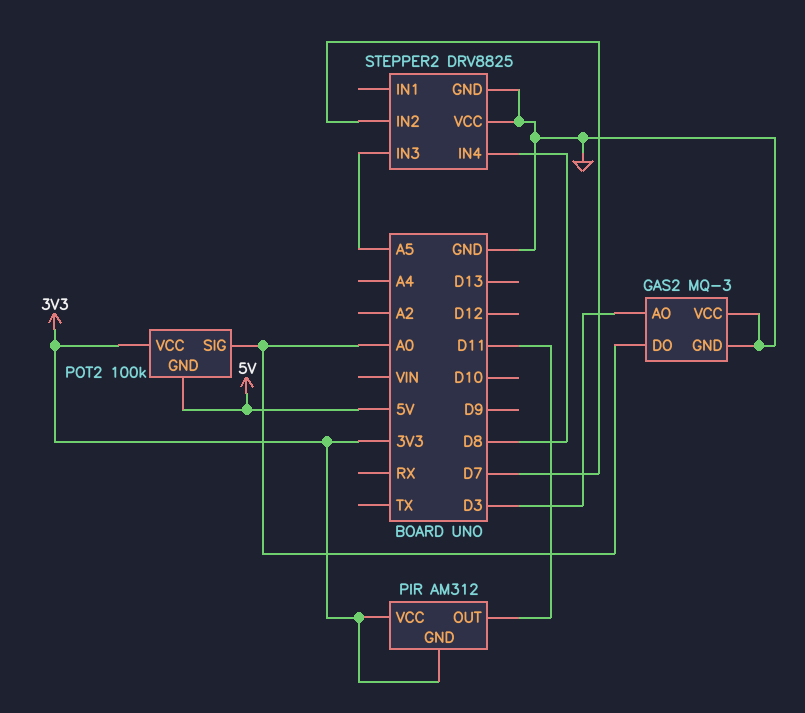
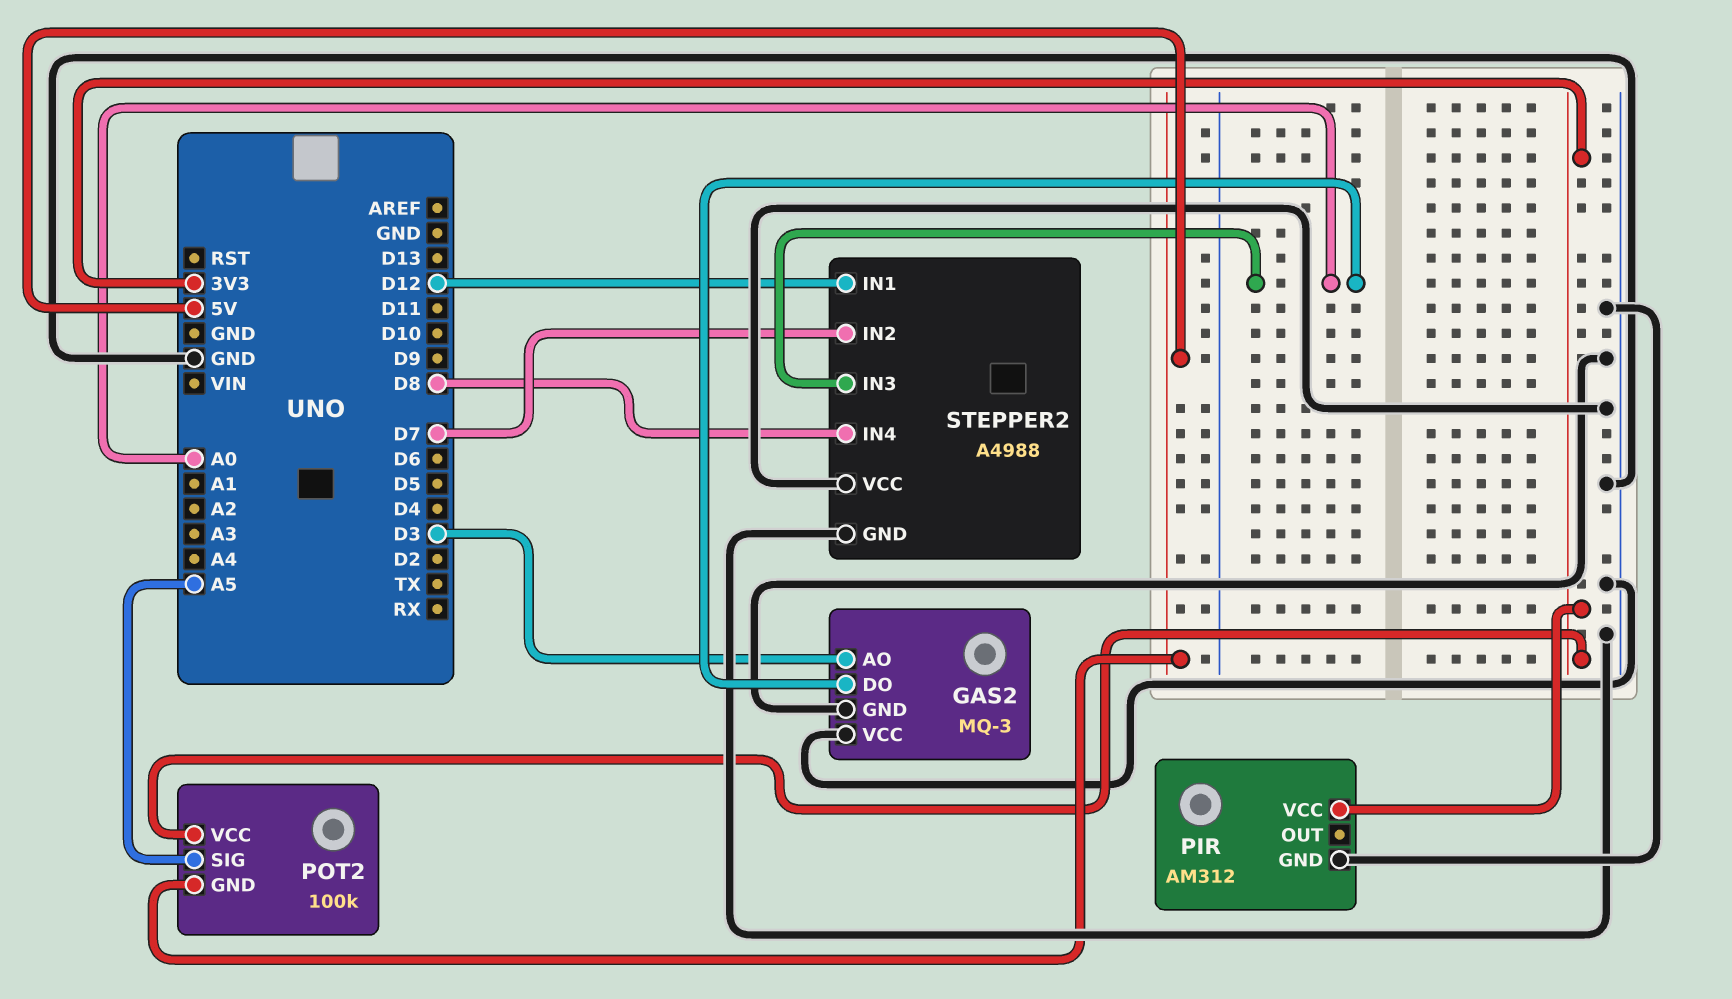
PIR pin GND: 3V3 -> GND
PIR pin OUT: D11 -> none
POT2 pin SIG: A0 -> A5
STEPPER2: DRV8825 -> A4988
STEPPER2 pin IN1: none -> D12
STEPPER2 pin IN3: A5 -> A0

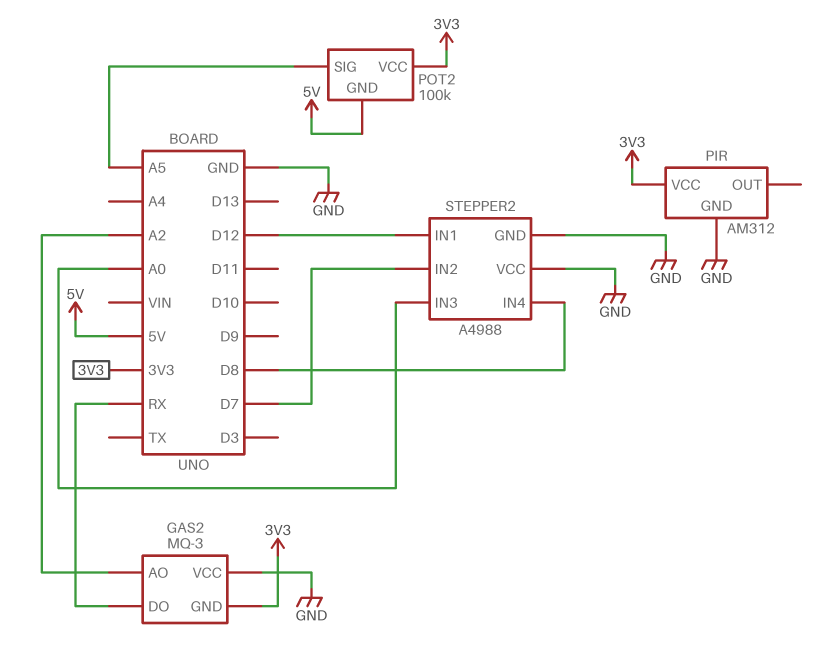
GAS2 pin AO: D3 -> A2
GAS2 pin DO: A0 -> RX
GAS2 pin GND: GND -> 3V3

